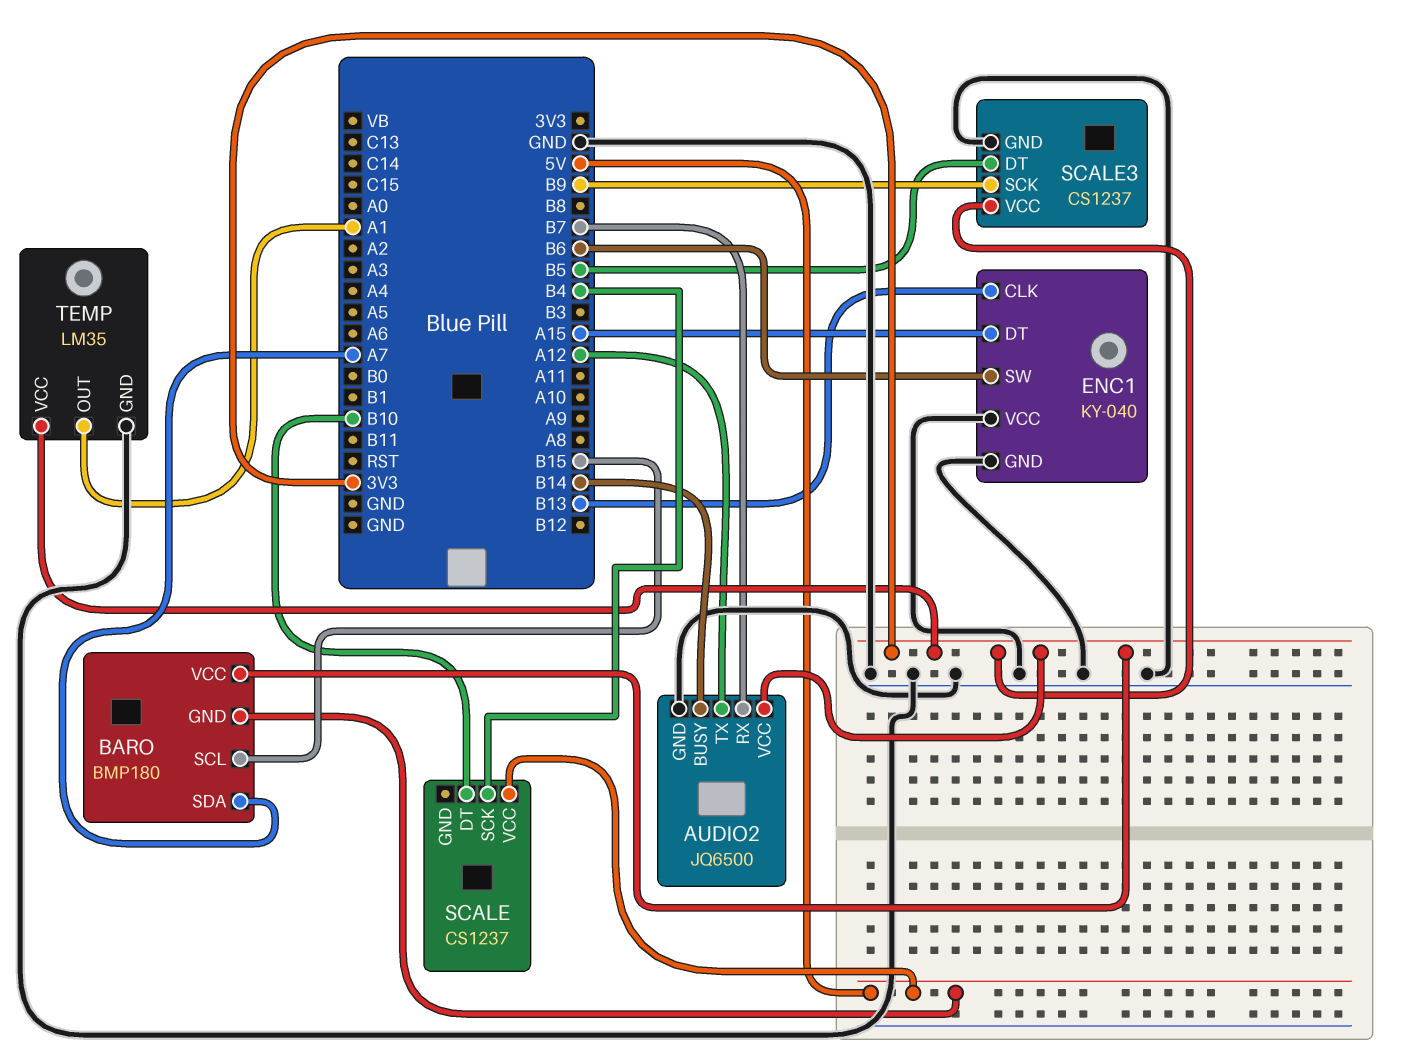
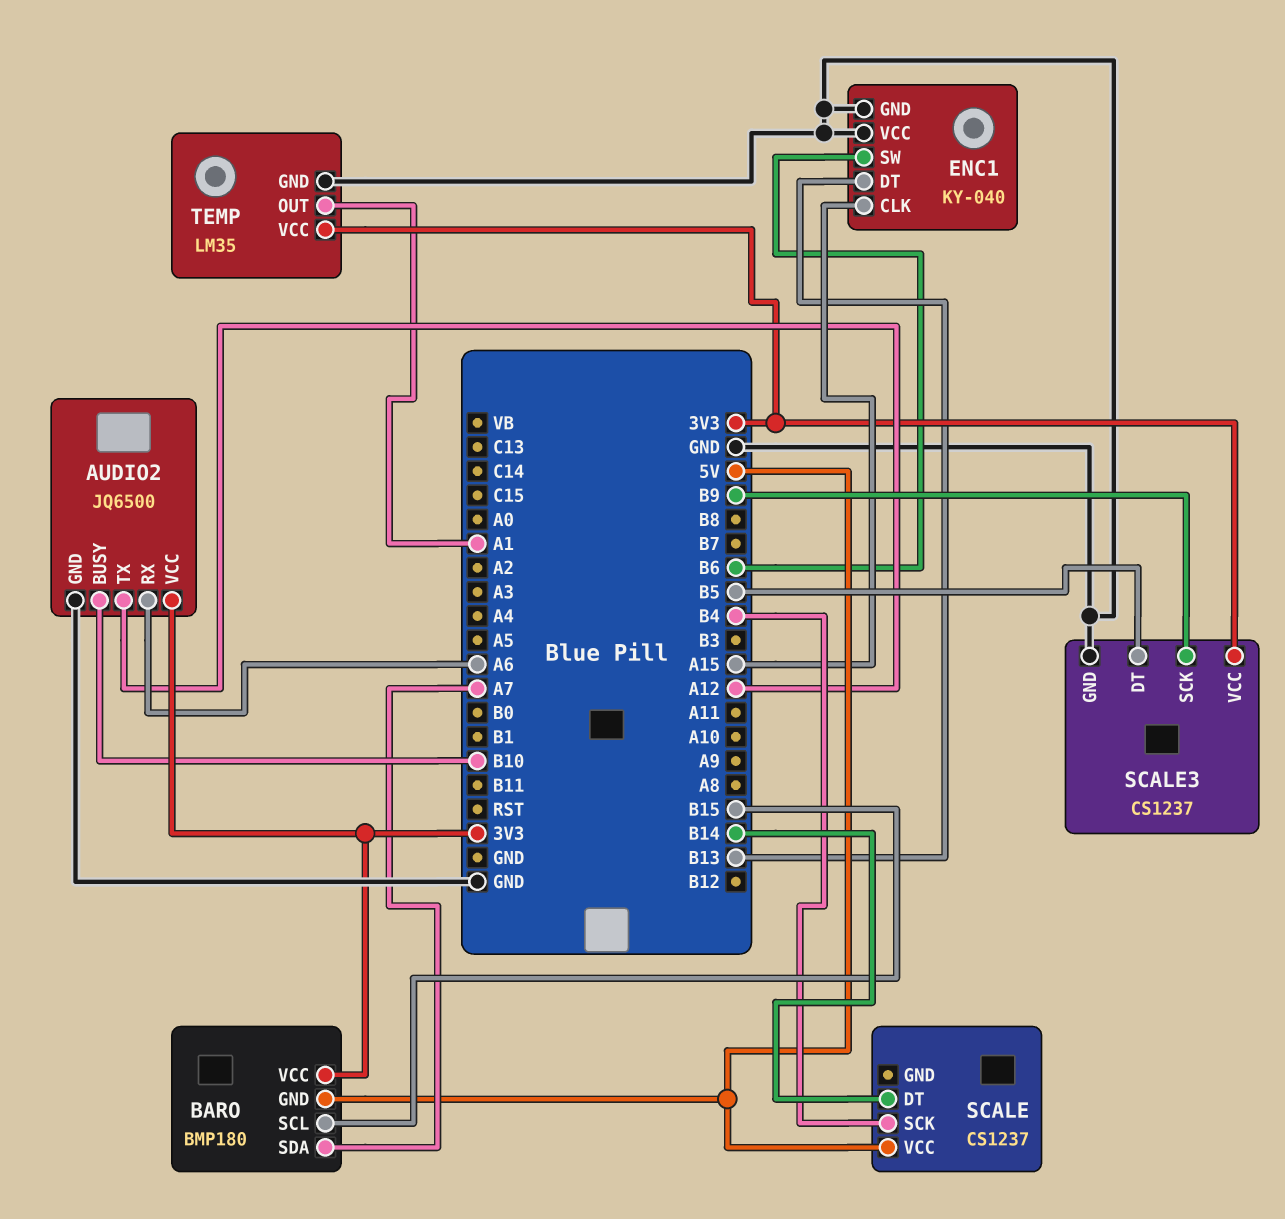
AUDIO2 pin BUSY: B14 -> B10
AUDIO2 pin RX: B7 -> A6
ENC1 pin CLK: B13 -> A15
ENC1 pin DT: A15 -> B13
SCALE pin DT: B10 -> B14

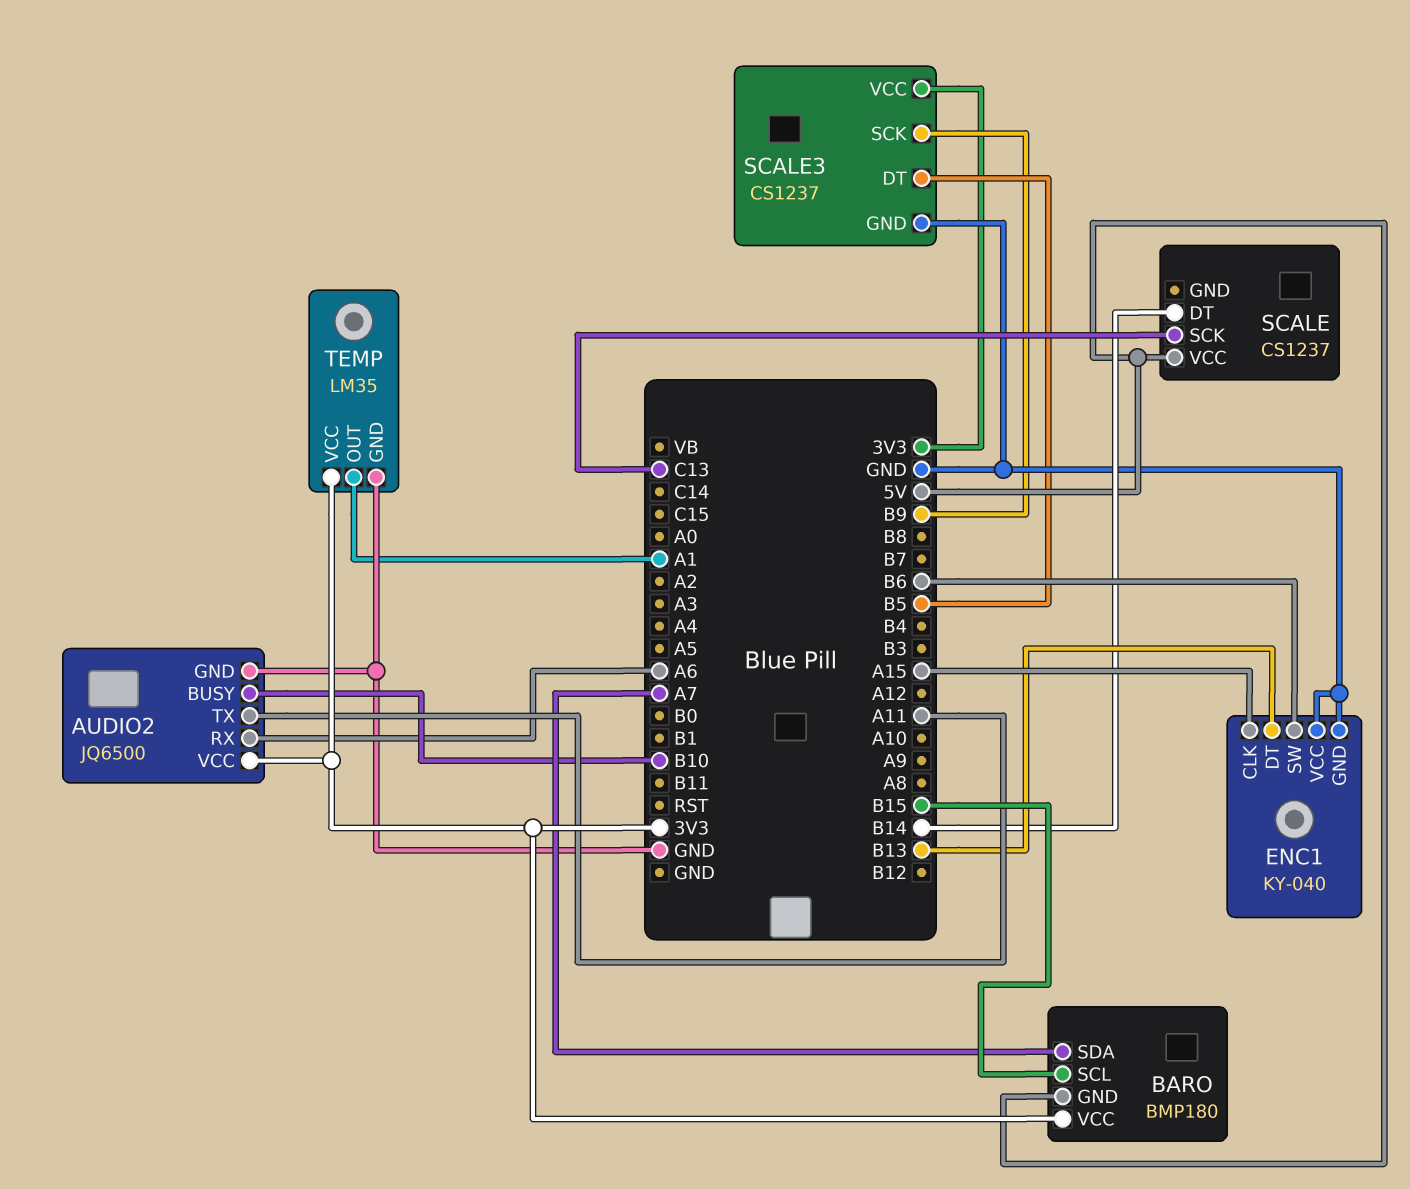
AUDIO2 pin TX: A12 -> A11
SCALE pin SCK: B4 -> C13

